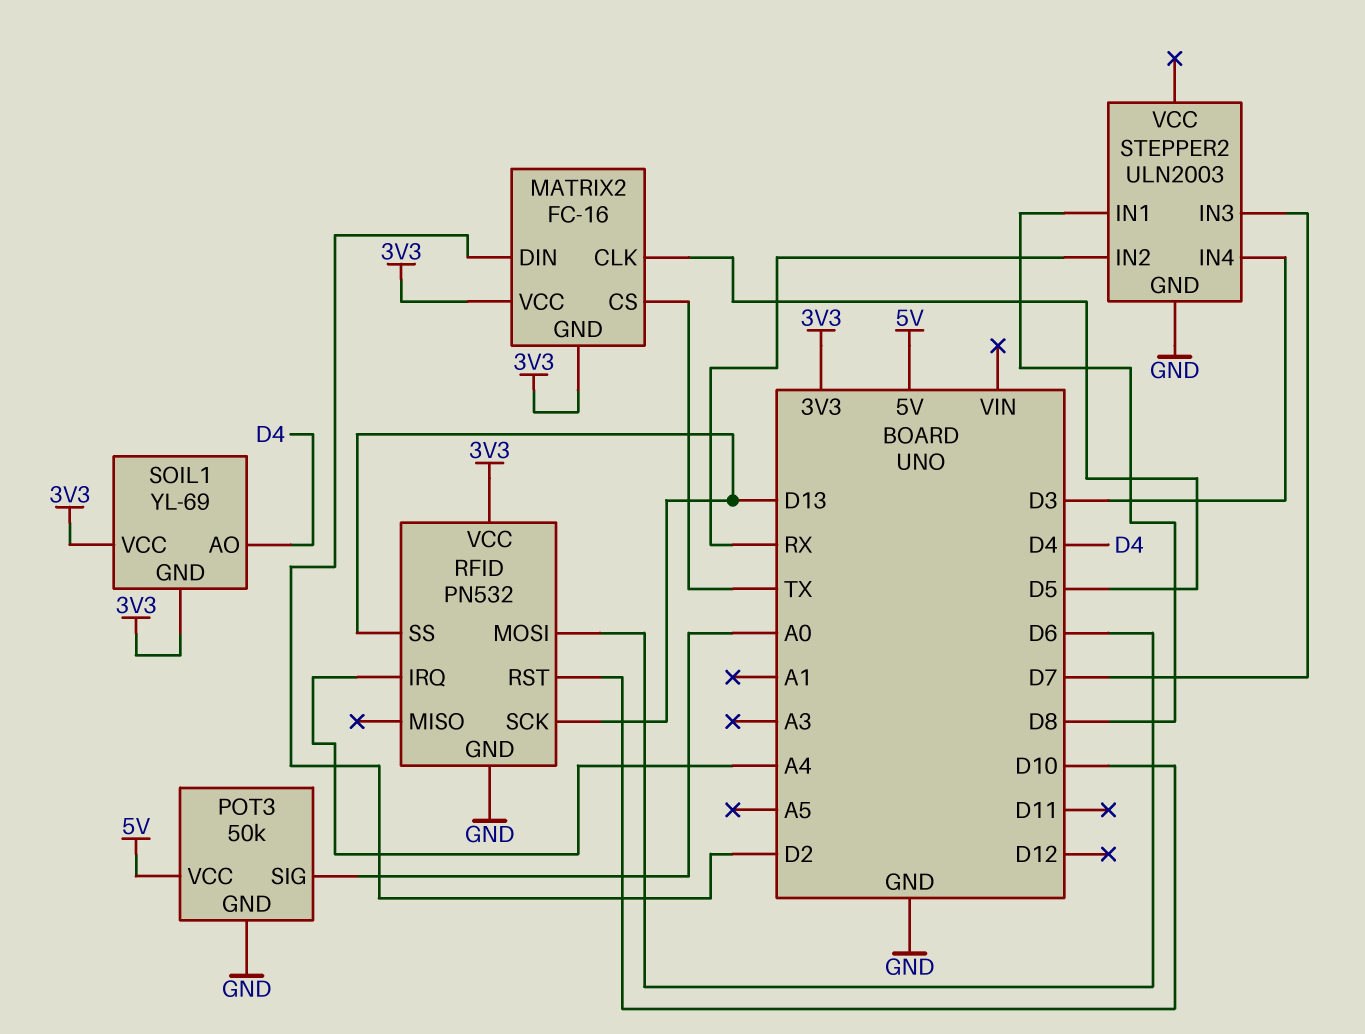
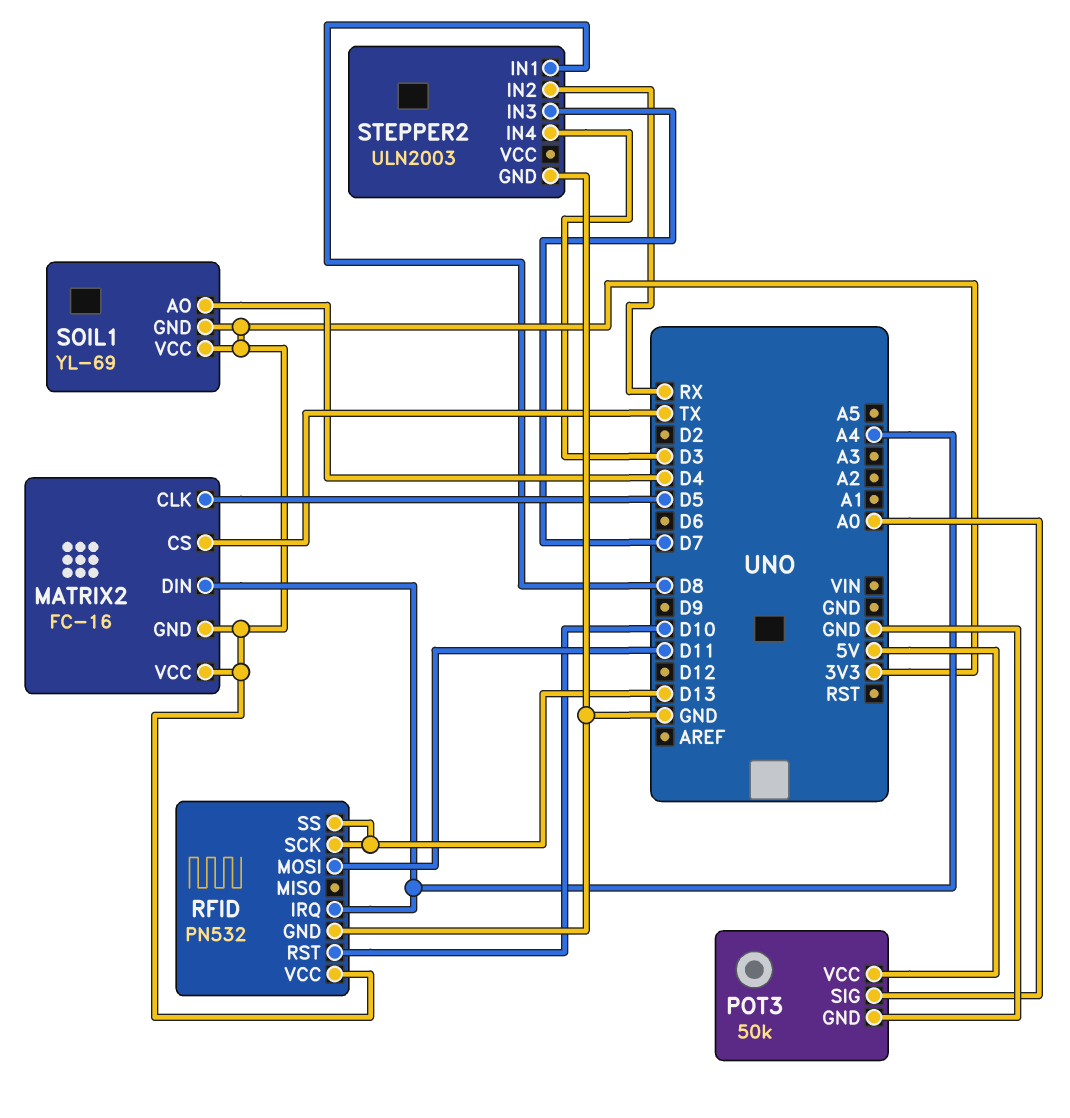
MATRIX2 pin DIN: D2 -> A4
RFID pin MOSI: D6 -> D11

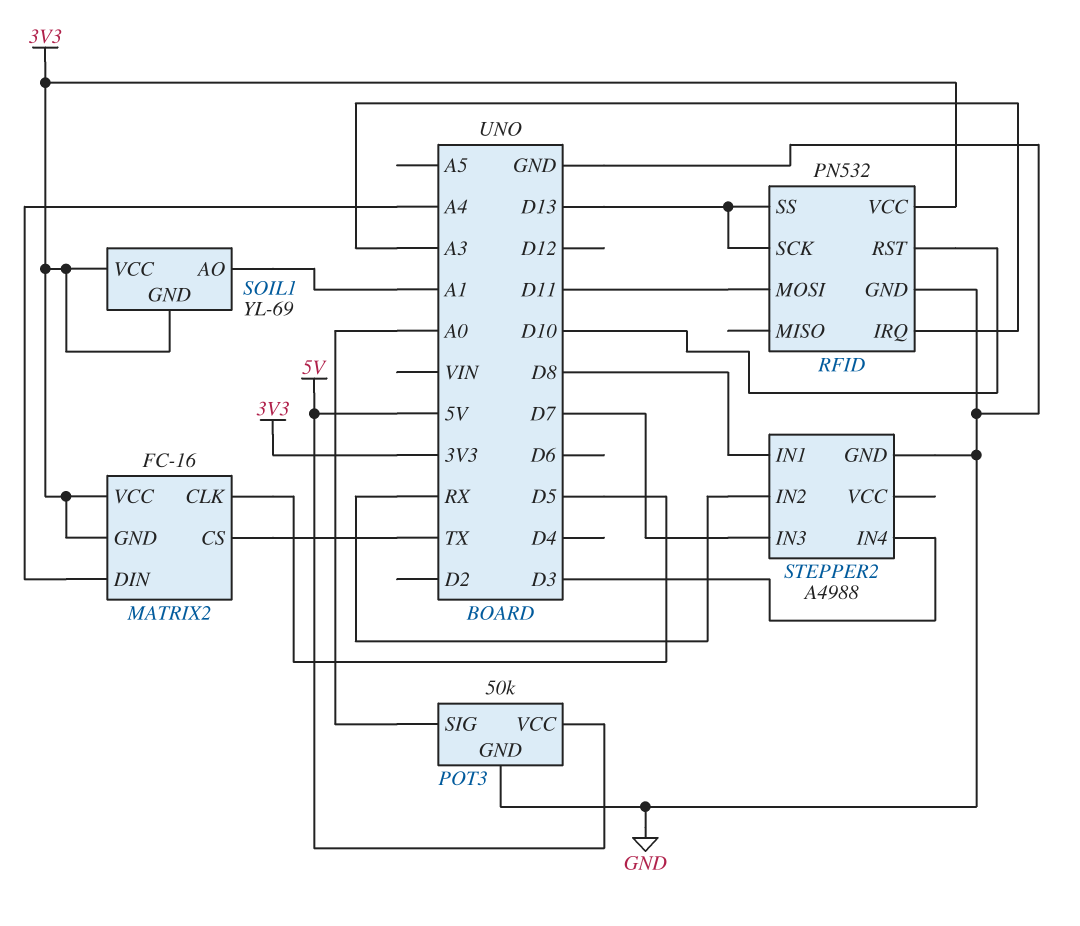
RFID pin IRQ: A4 -> A3
SOIL1 pin AO: D4 -> A1
STEPPER2: ULN2003 -> A4988

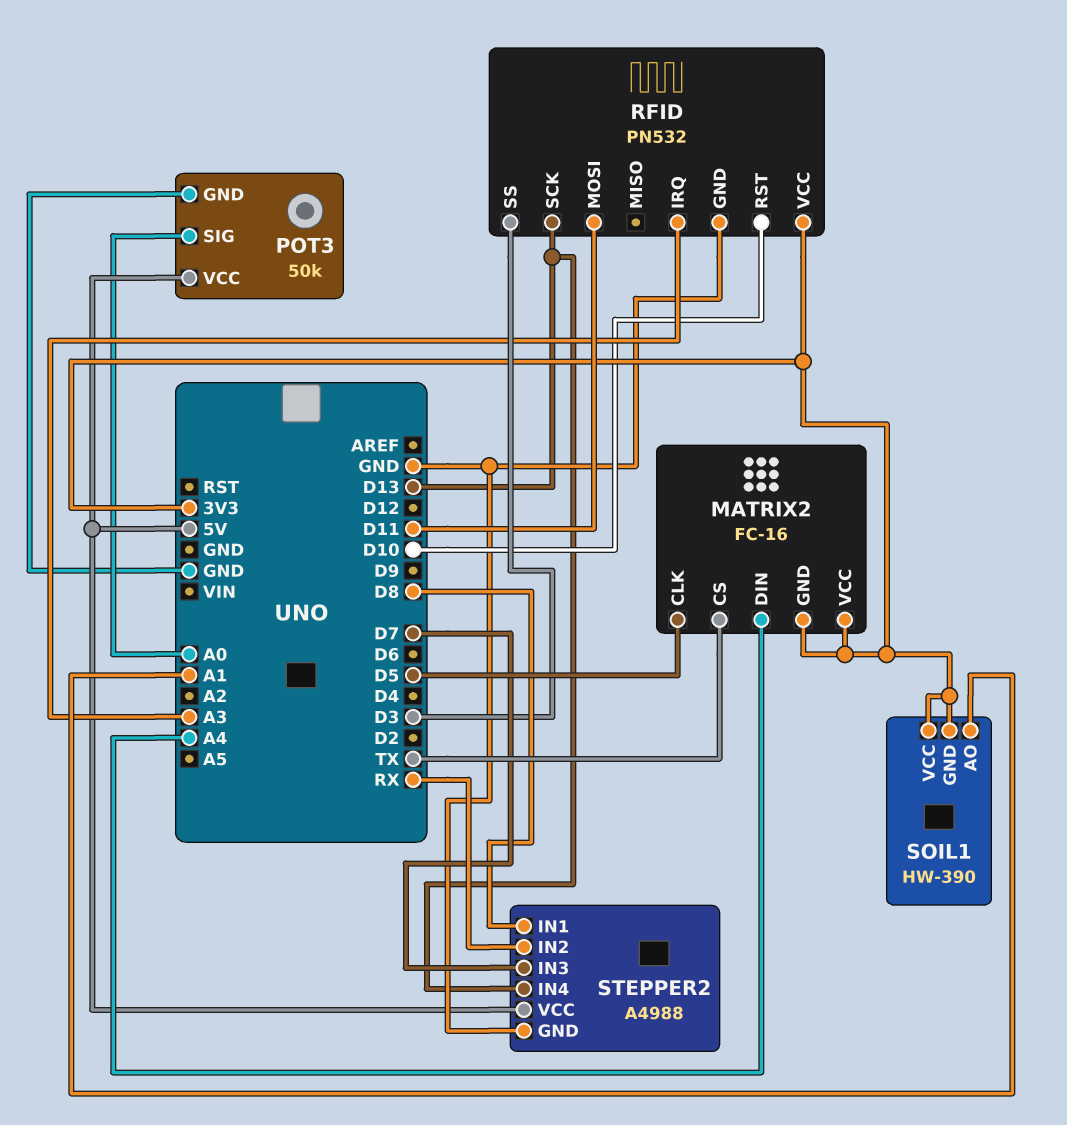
RFID pin SS: D13 -> D3
SOIL1: YL-69 -> HW-390
STEPPER2 pin IN4: D3 -> D13
STEPPER2 pin VCC: none -> 5V

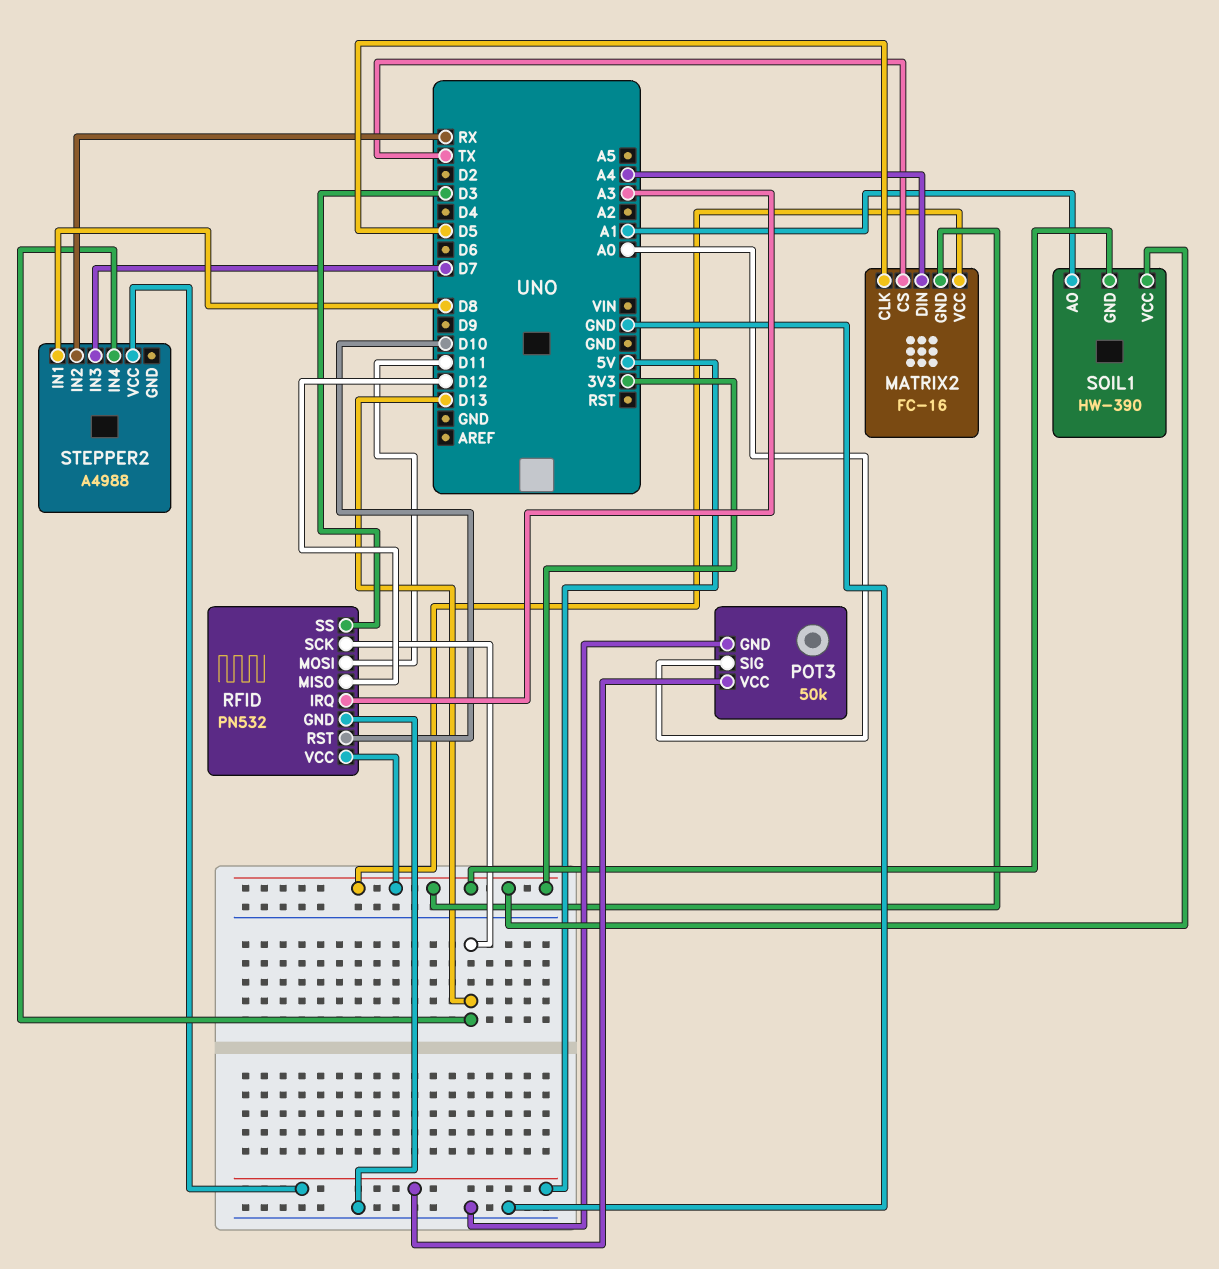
RFID pin MISO: none -> D12
STEPPER2 pin GND: GND -> none

